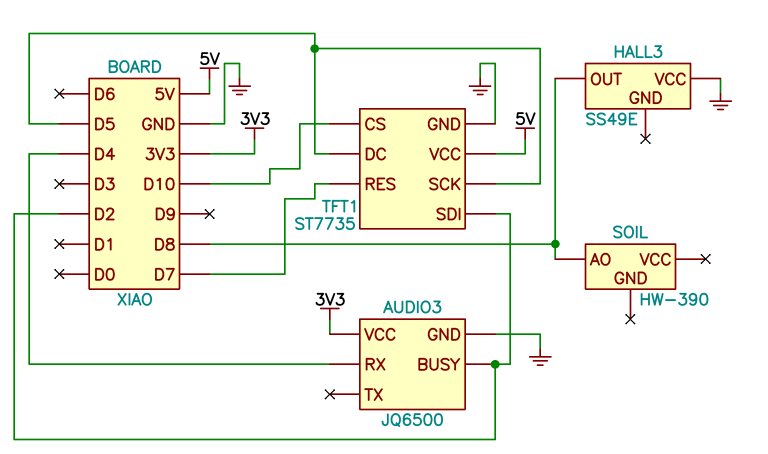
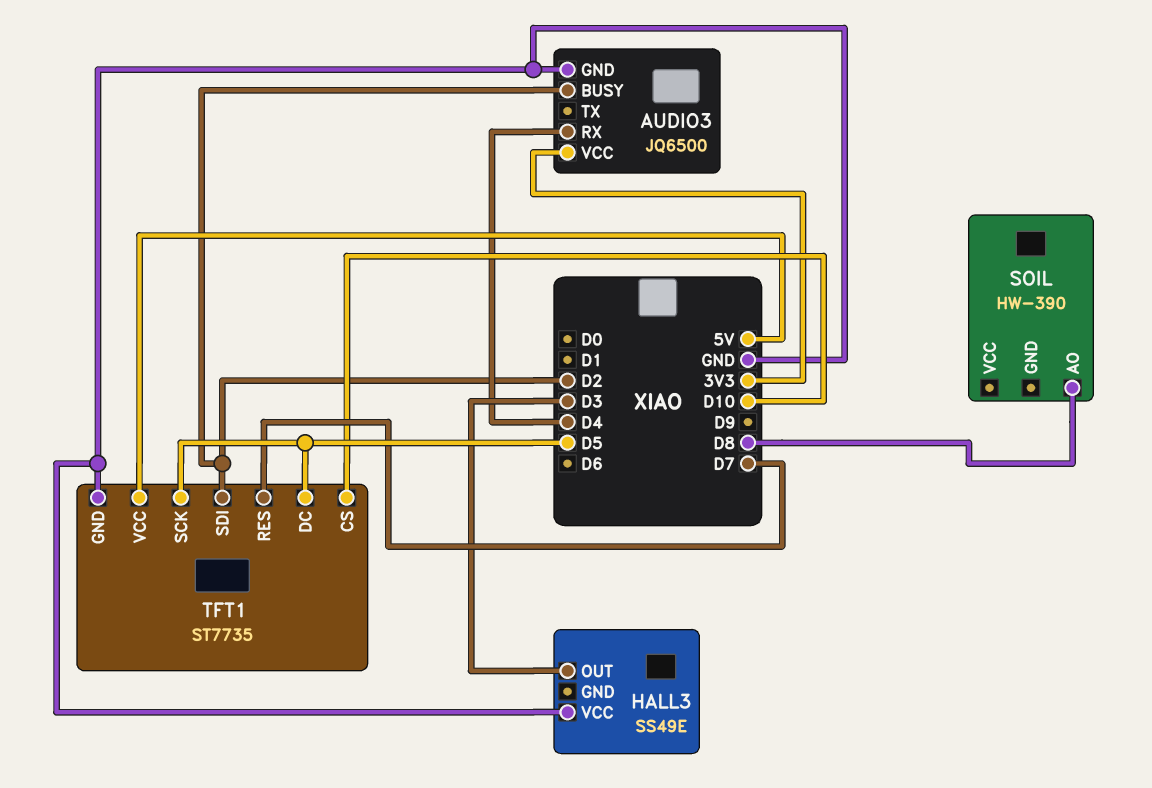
HALL3 pin OUT: D8 -> D3

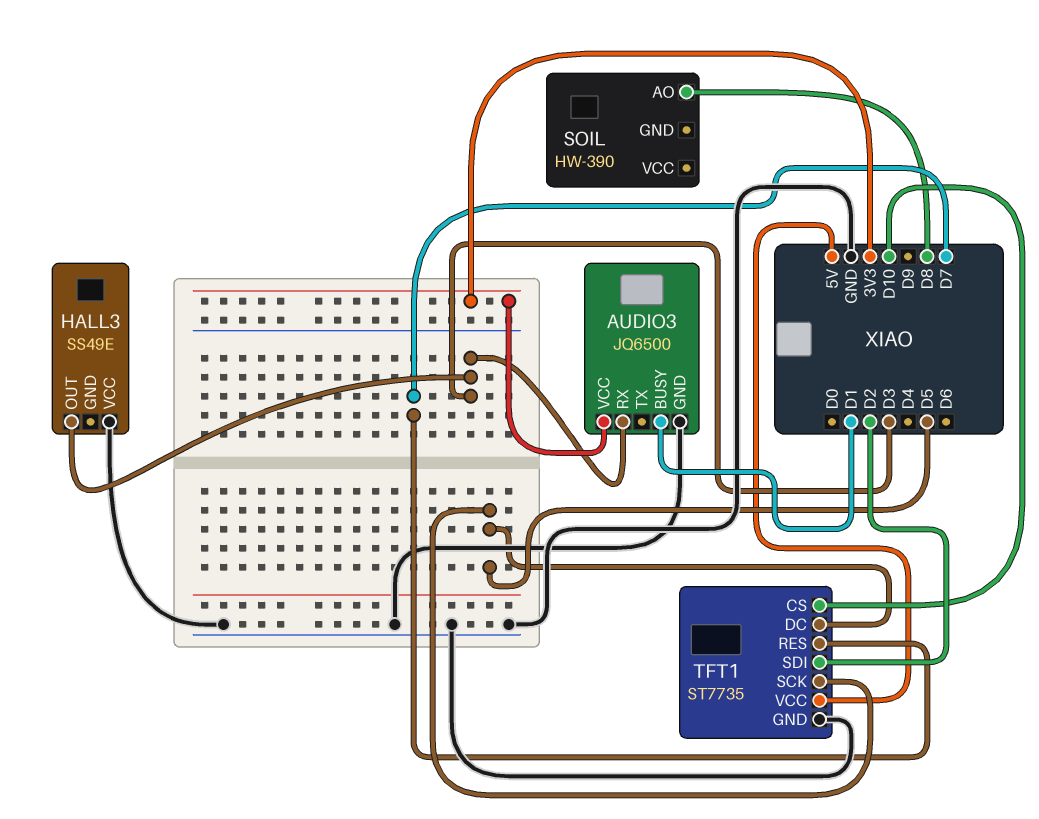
AUDIO3 pin BUSY: D2 -> D1
AUDIO3 pin RX: D4 -> D3

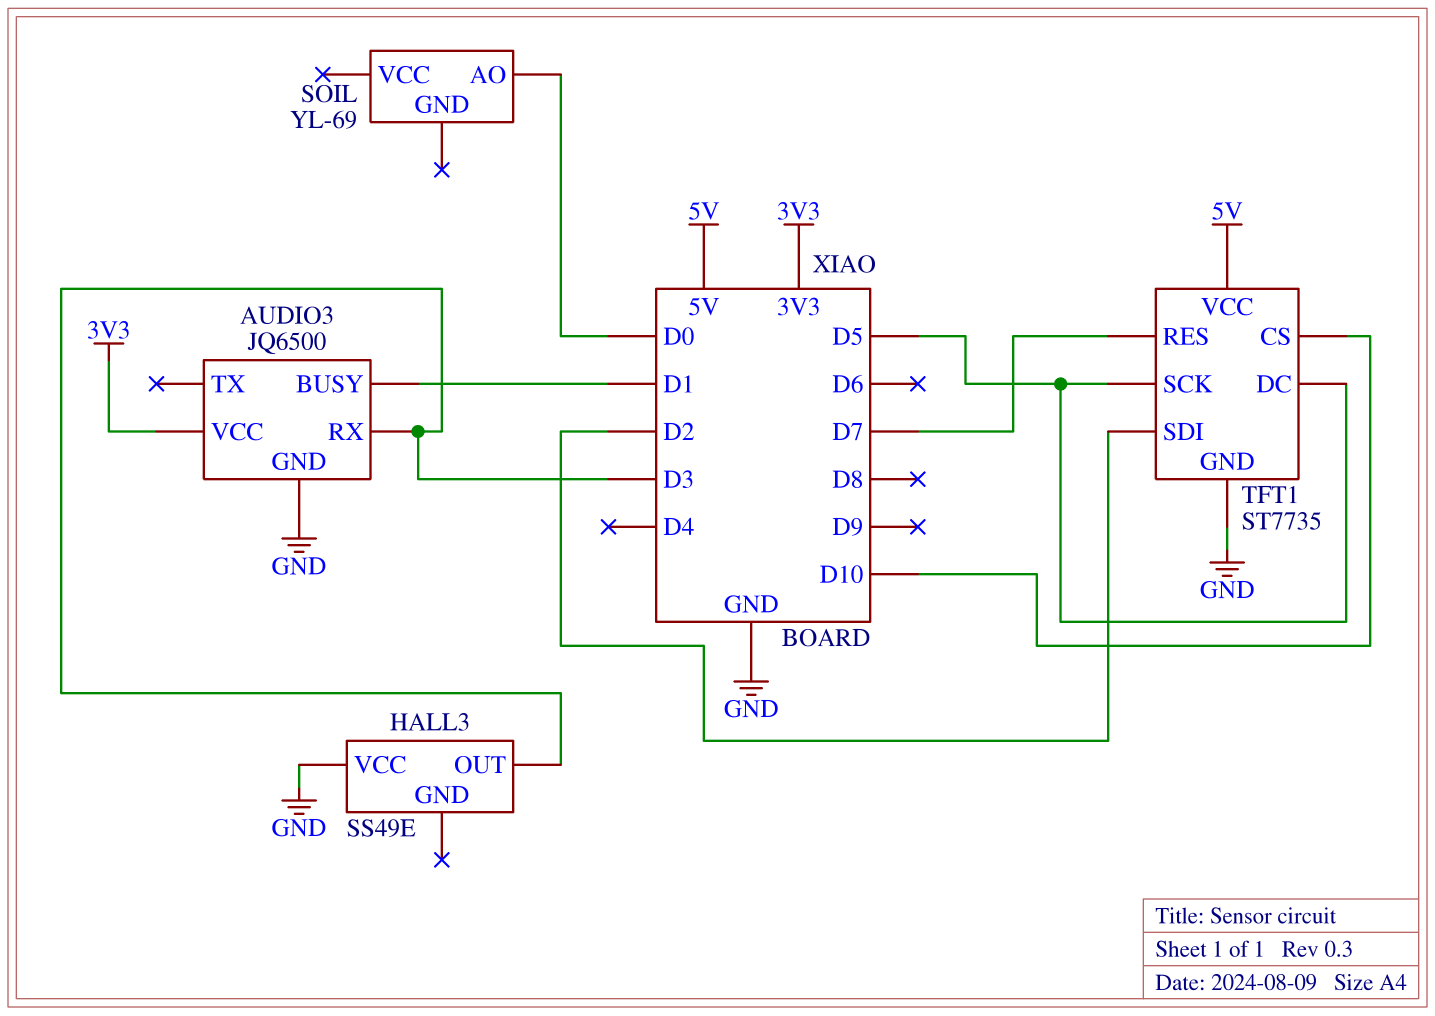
SOIL: HW-390 -> YL-69
SOIL pin AO: D8 -> D0

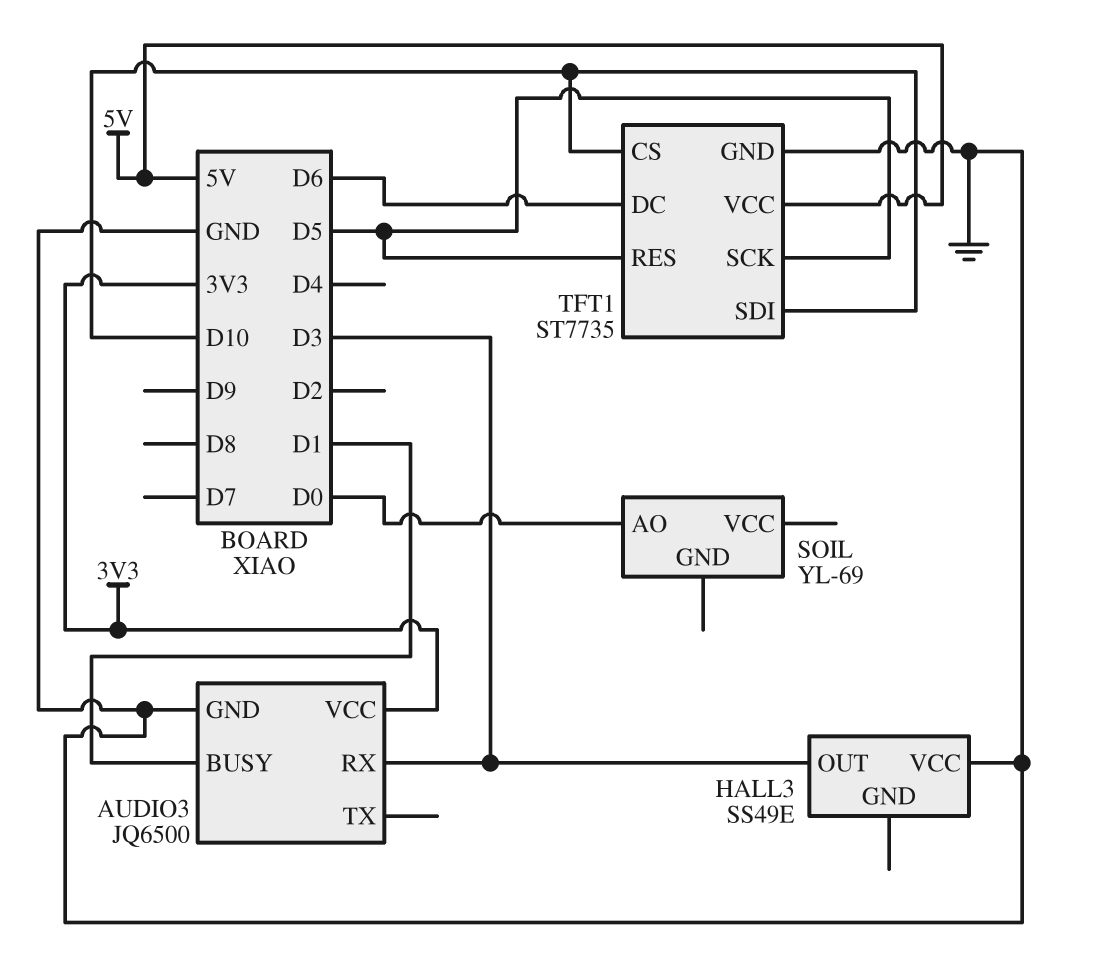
TFT1 pin DC: D5 -> D6
TFT1 pin RES: D7 -> D5
TFT1 pin SDI: D2 -> D10

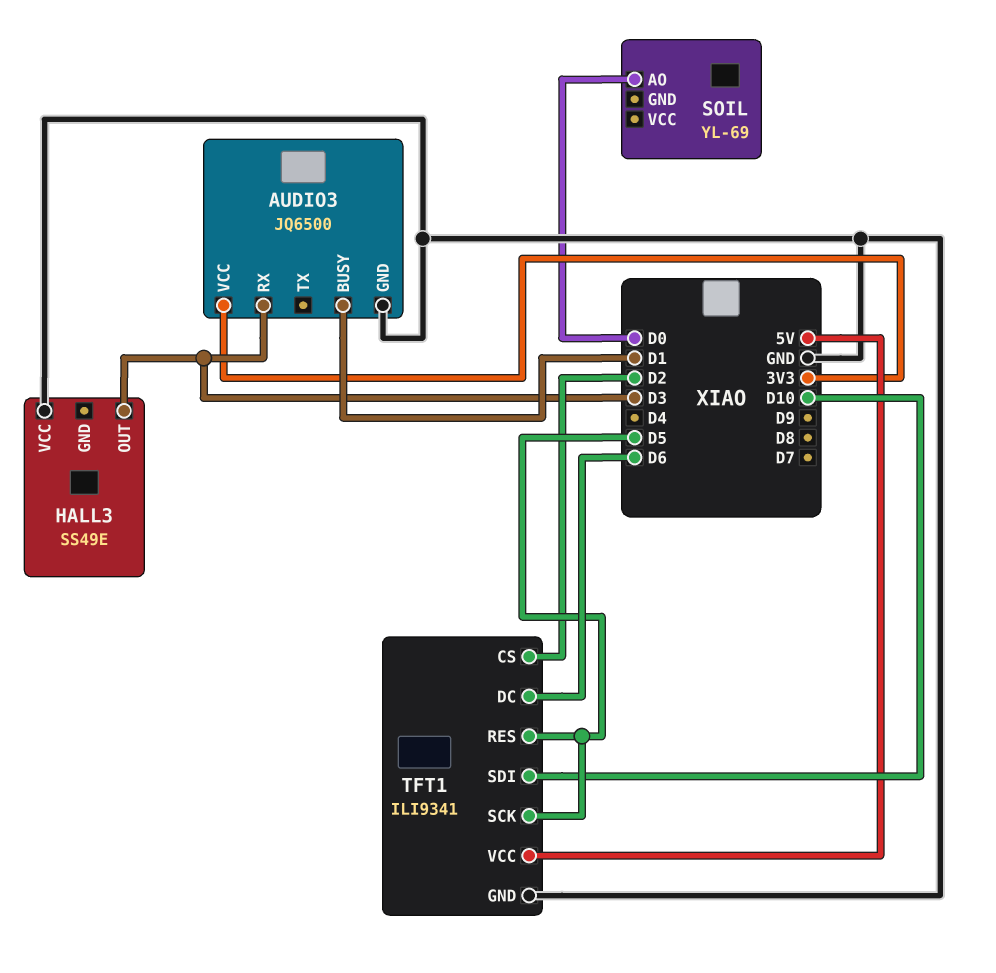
TFT1: ST7735 -> ILI9341
TFT1 pin CS: D10 -> D2

